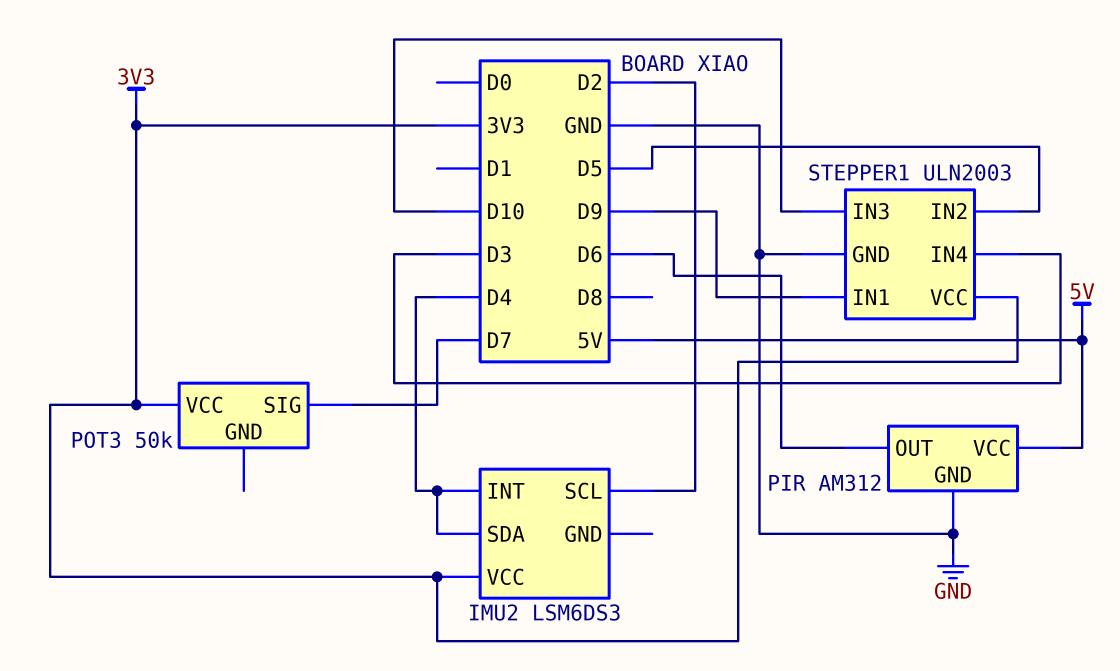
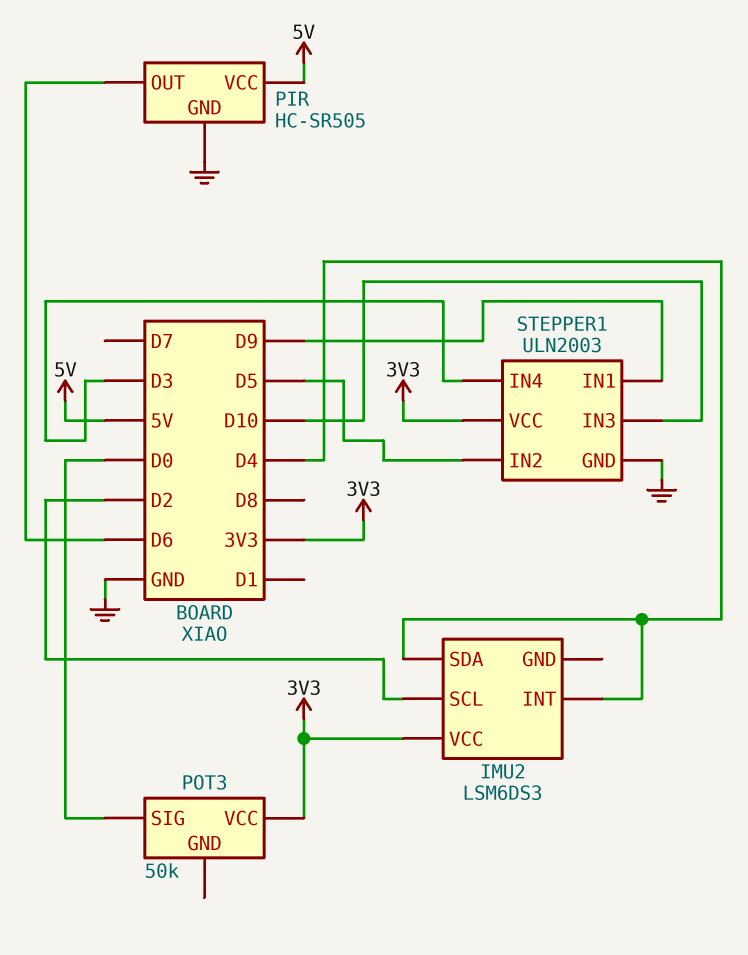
PIR: AM312 -> HC-SR505
POT3 pin SIG: D7 -> D0

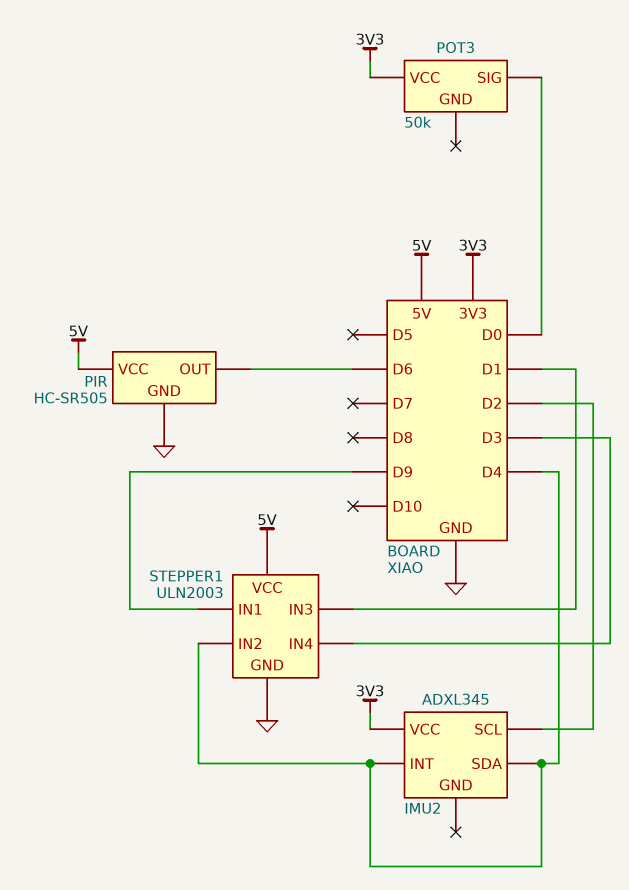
IMU2: LSM6DS3 -> ADXL345
STEPPER1 pin IN2: D5 -> D4
STEPPER1 pin IN3: D10 -> D1
STEPPER1 pin VCC: 3V3 -> 5V

